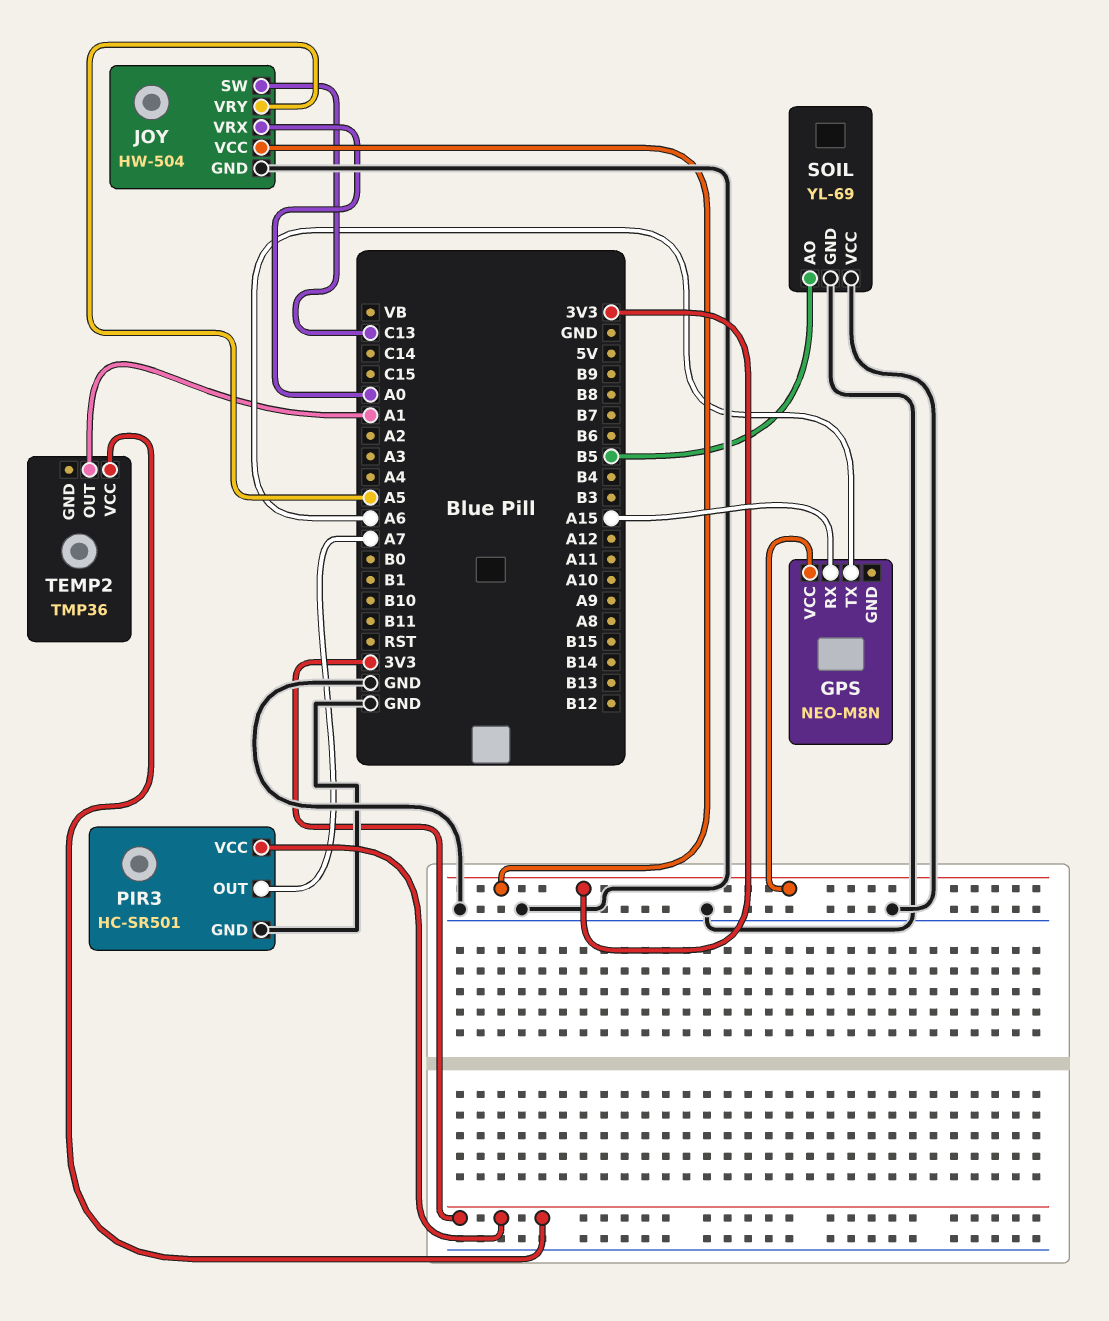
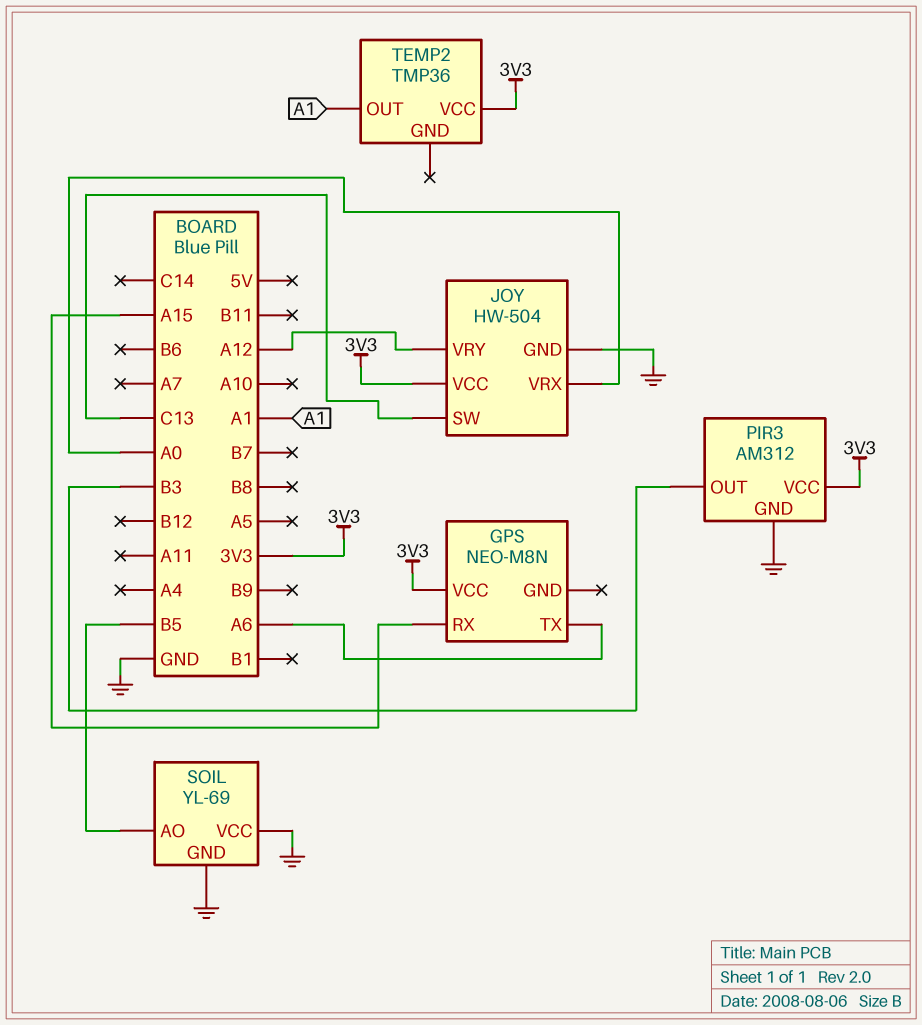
JOY pin VRY: A5 -> A12
PIR3: HC-SR501 -> AM312
PIR3 pin OUT: A7 -> B3

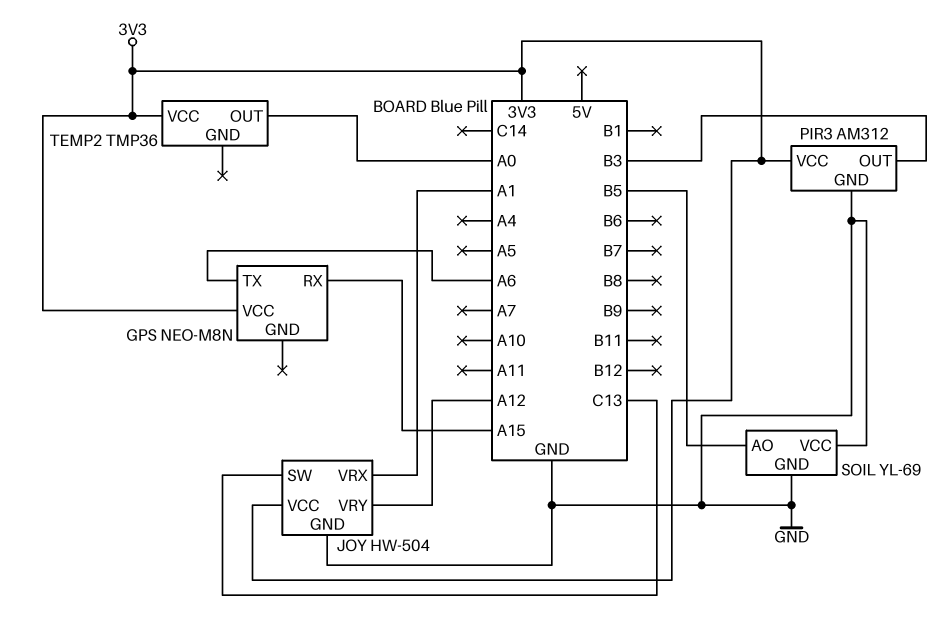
JOY pin VRX: A0 -> A1
TEMP2 pin OUT: A1 -> A0

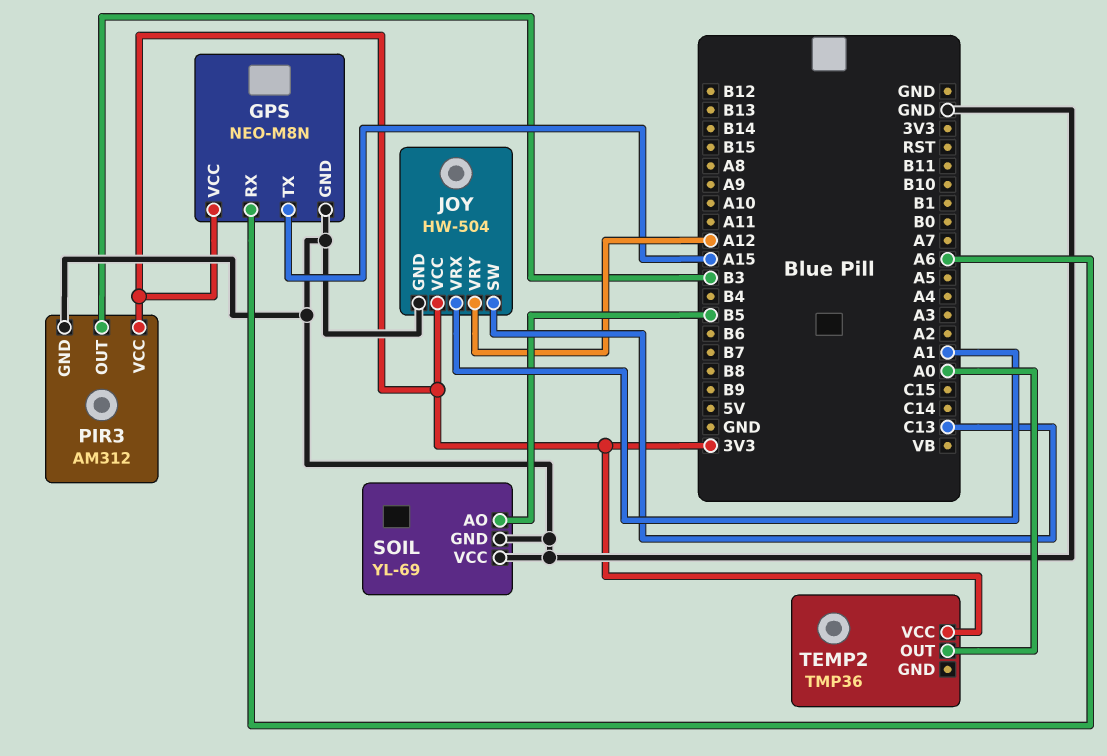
GPS pin GND: none -> GND
GPS pin RX: A15 -> A6
GPS pin TX: A6 -> A15

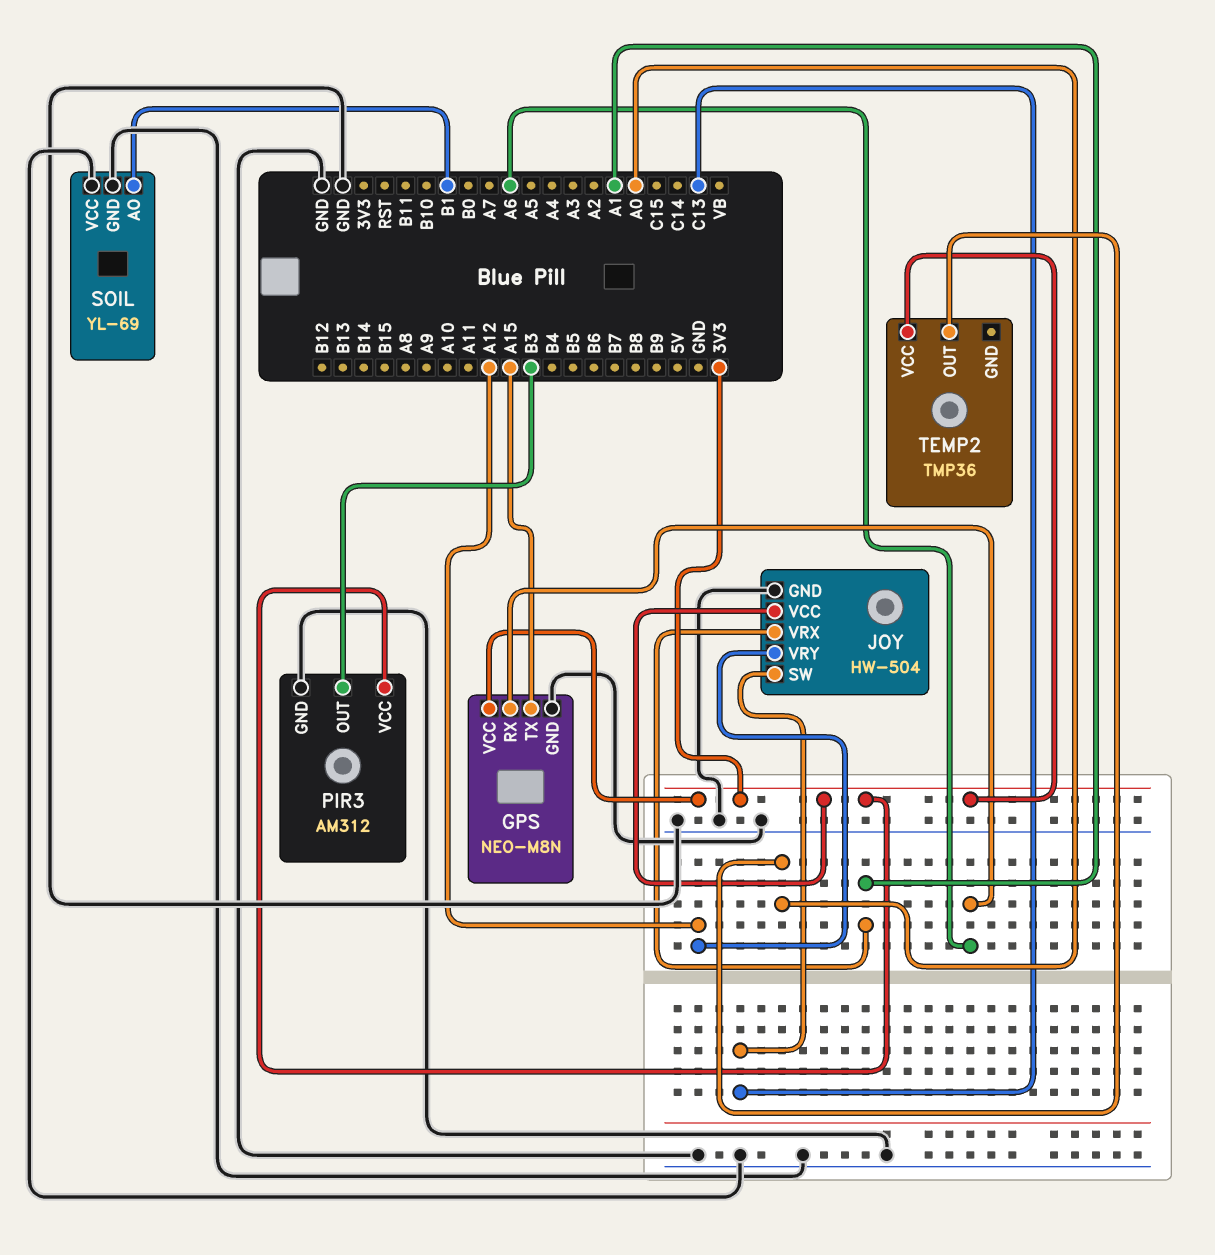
SOIL pin AO: B5 -> B1

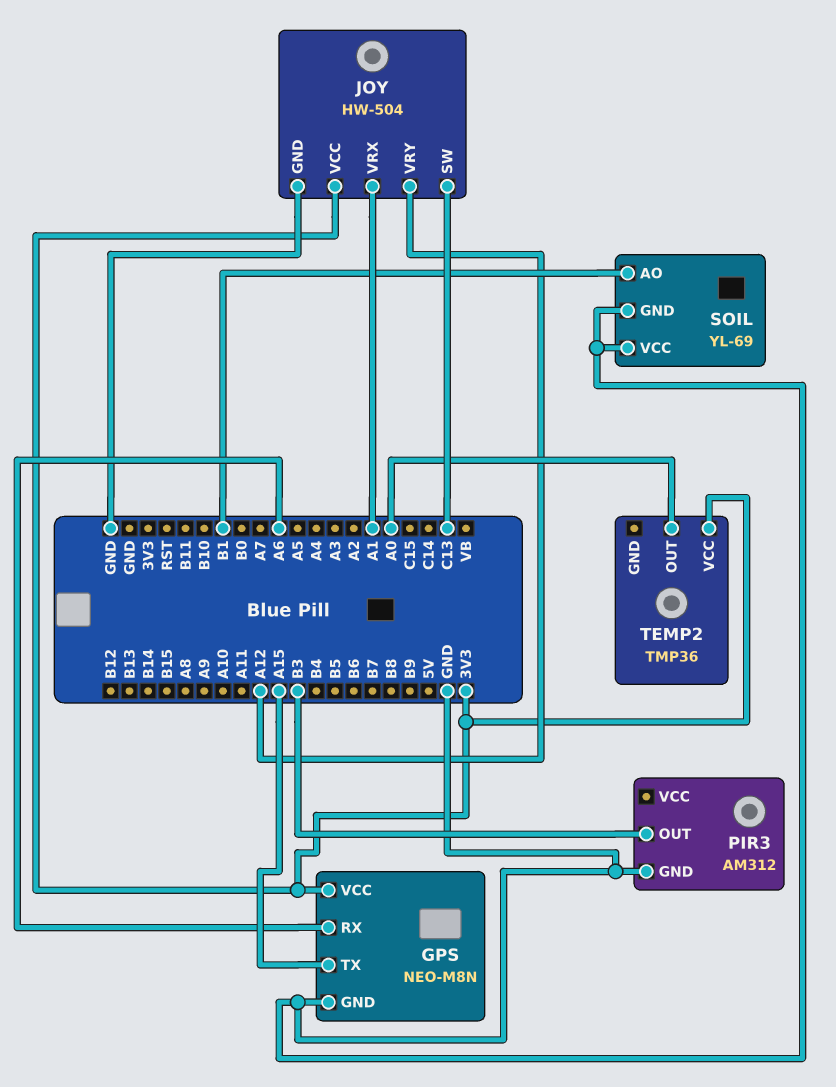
PIR3 pin VCC: 3V3 -> none

